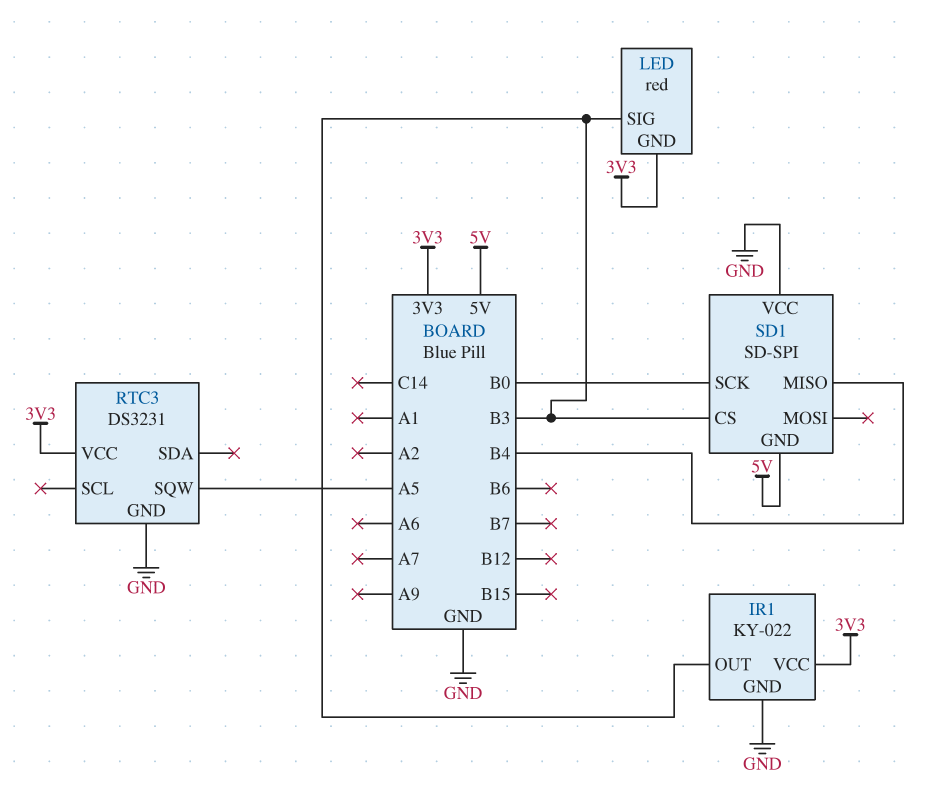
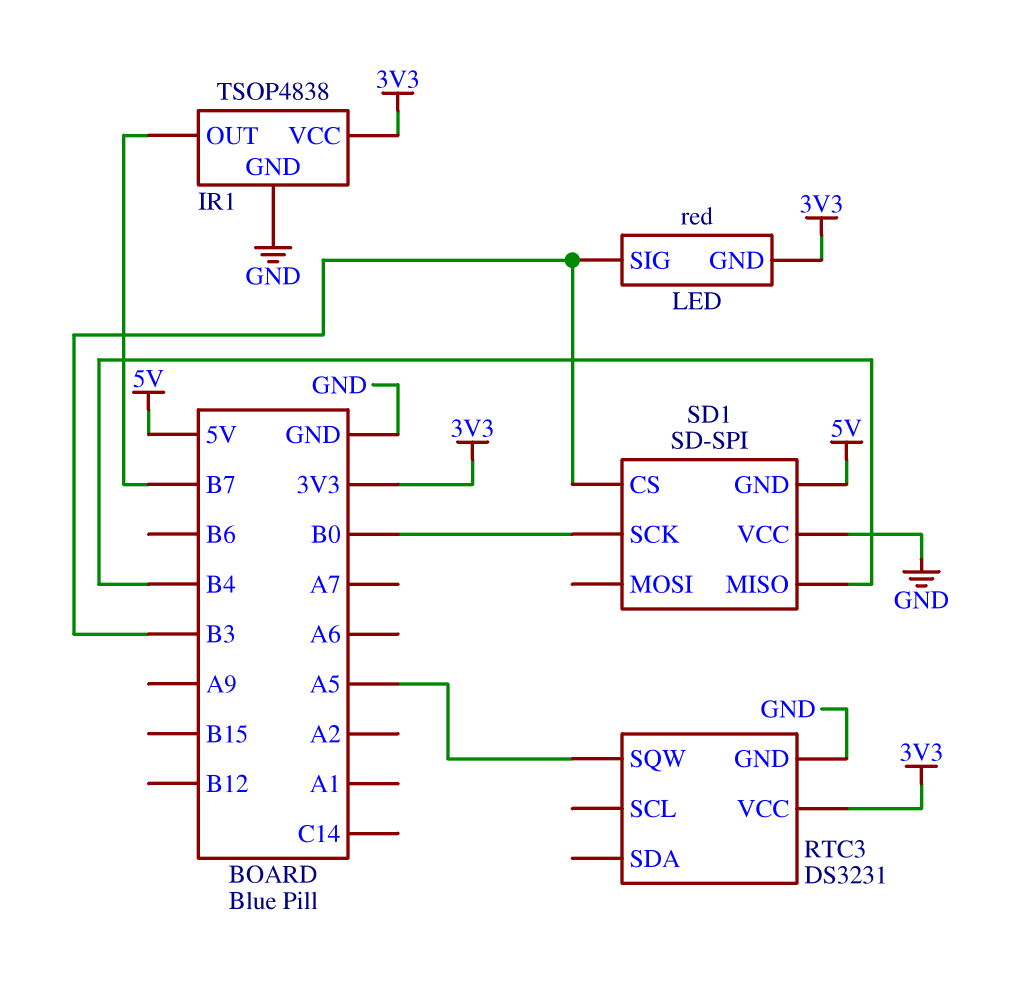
IR1: KY-022 -> TSOP4838
IR1 pin OUT: B3 -> B7

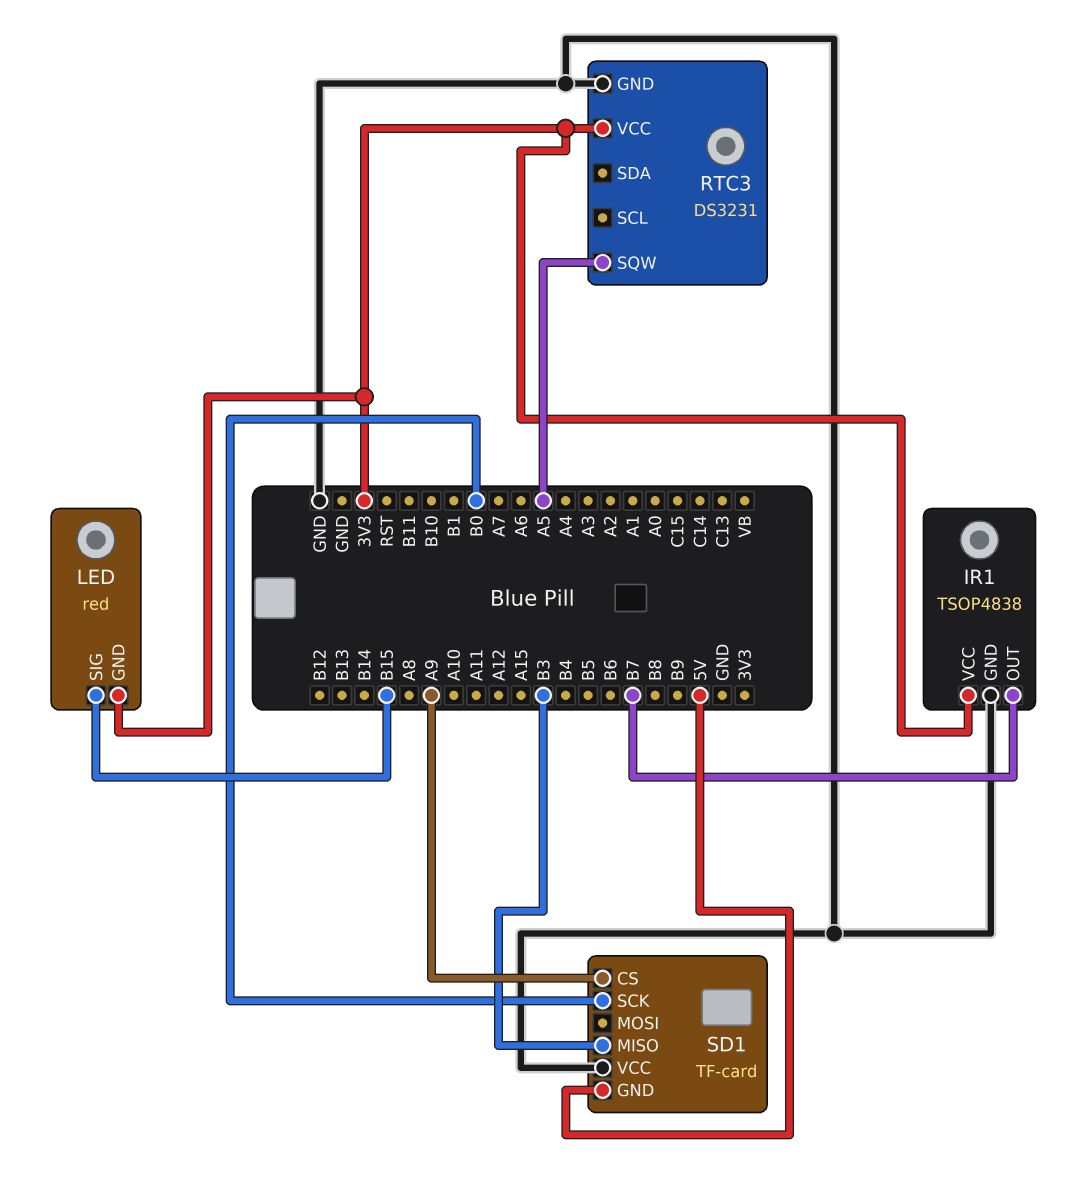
LED pin SIG: B3 -> B15
SD1: SD-SPI -> TF-card
SD1 pin CS: B3 -> A9
SD1 pin MISO: B4 -> B3

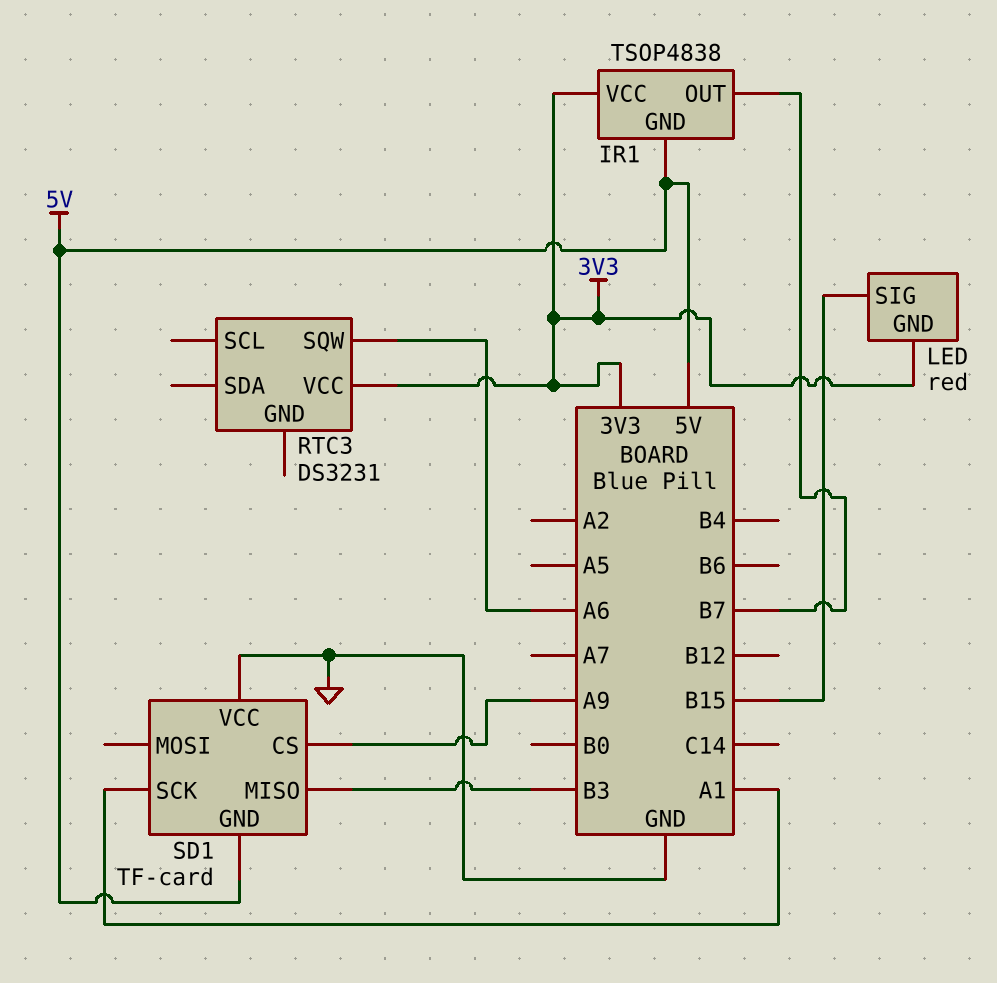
IR1 pin GND: GND -> 5V
RTC3 pin GND: GND -> none
RTC3 pin SQW: A5 -> A6
SD1 pin SCK: B0 -> A1

